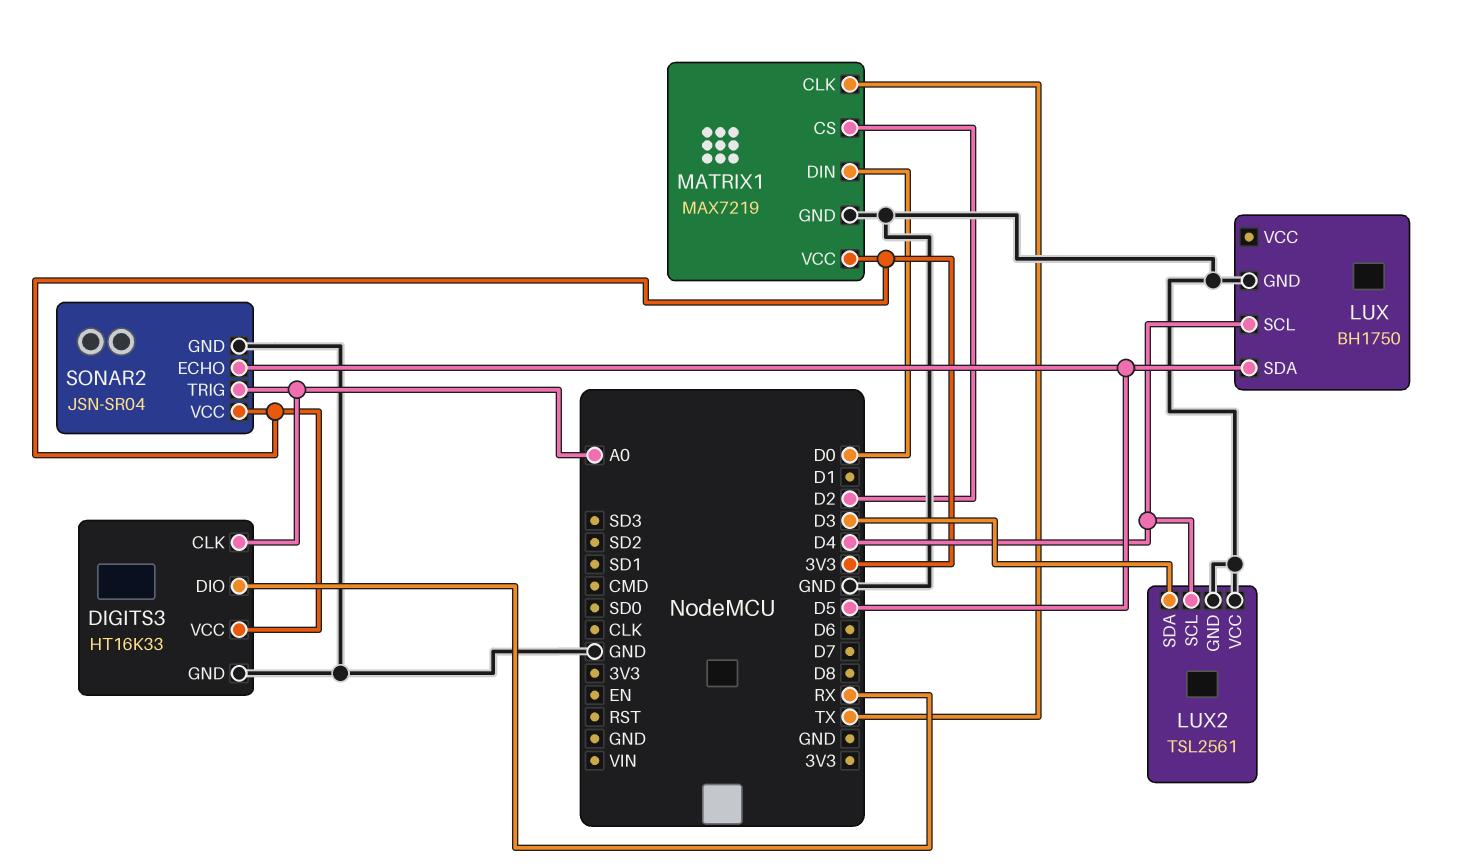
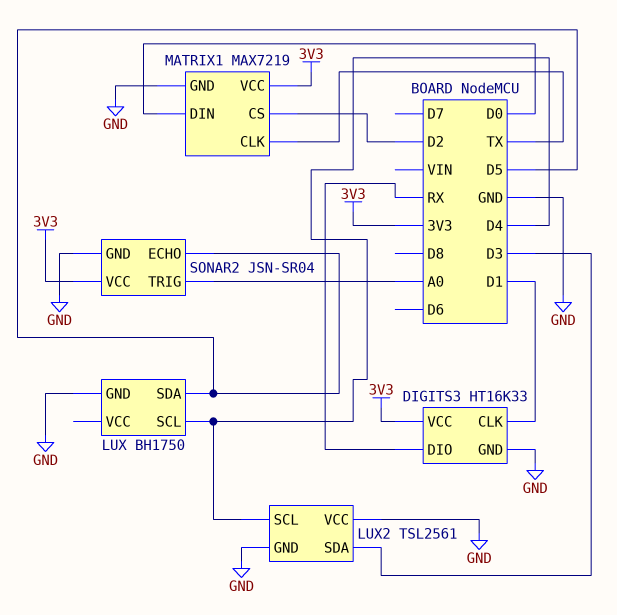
DIGITS3 pin CLK: A0 -> D1

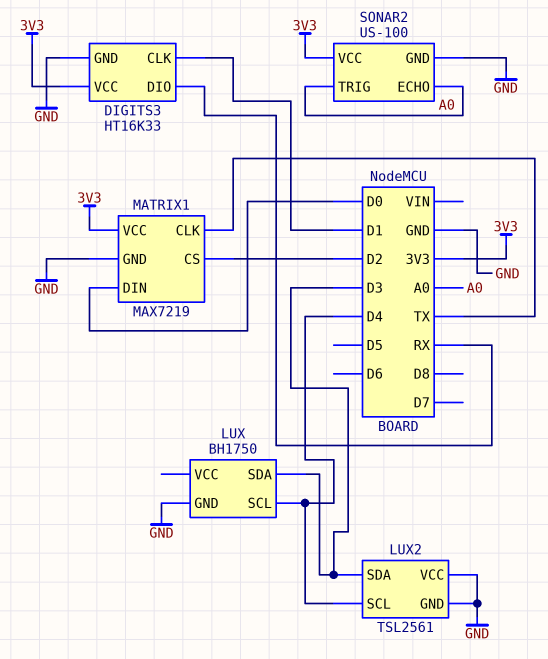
LUX pin SDA: D5 -> D3
SONAR2: JSN-SR04 -> US-100
SONAR2 pin ECHO: D5 -> A0

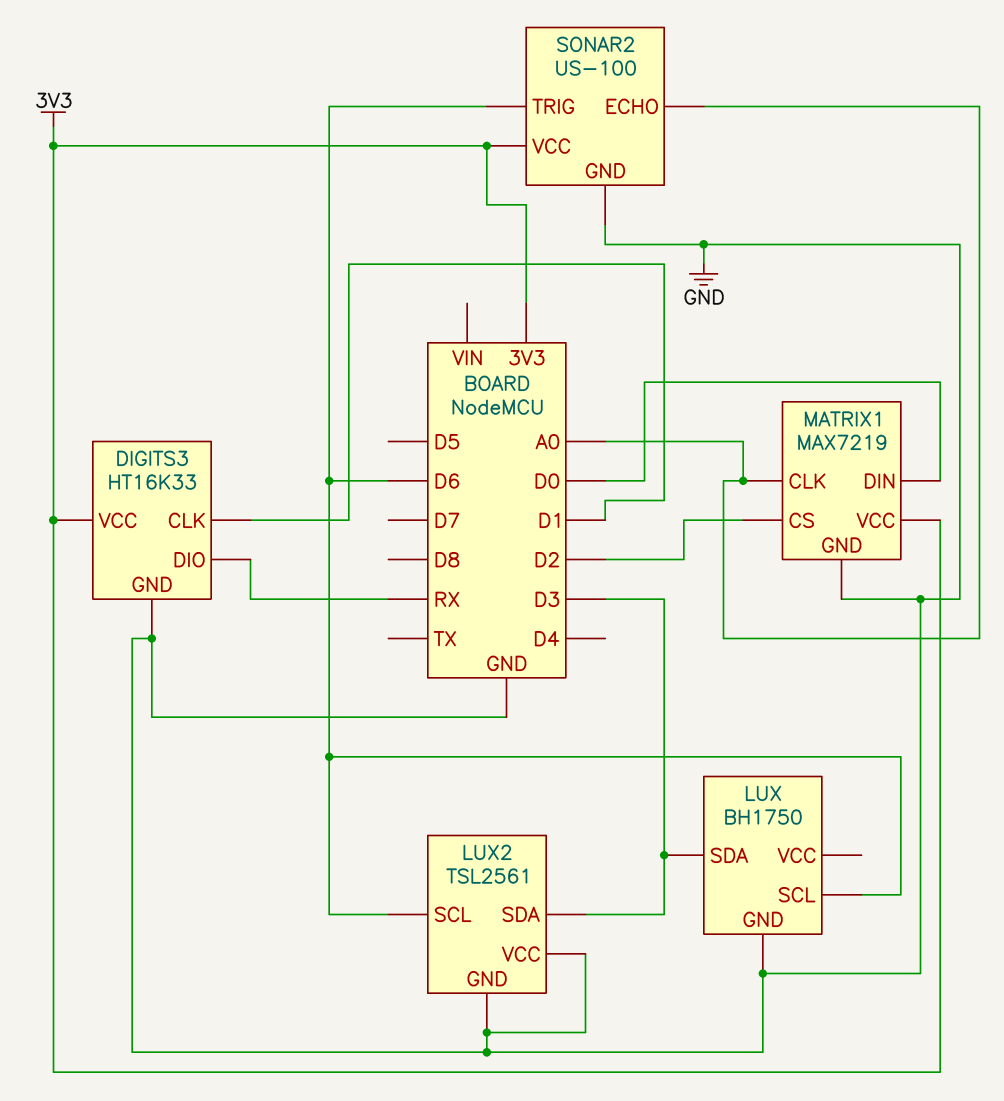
LUX pin SCL: D4 -> D6
LUX2 pin SCL: D4 -> D6
MATRIX1 pin CLK: TX -> A0
SONAR2 pin TRIG: A0 -> D6

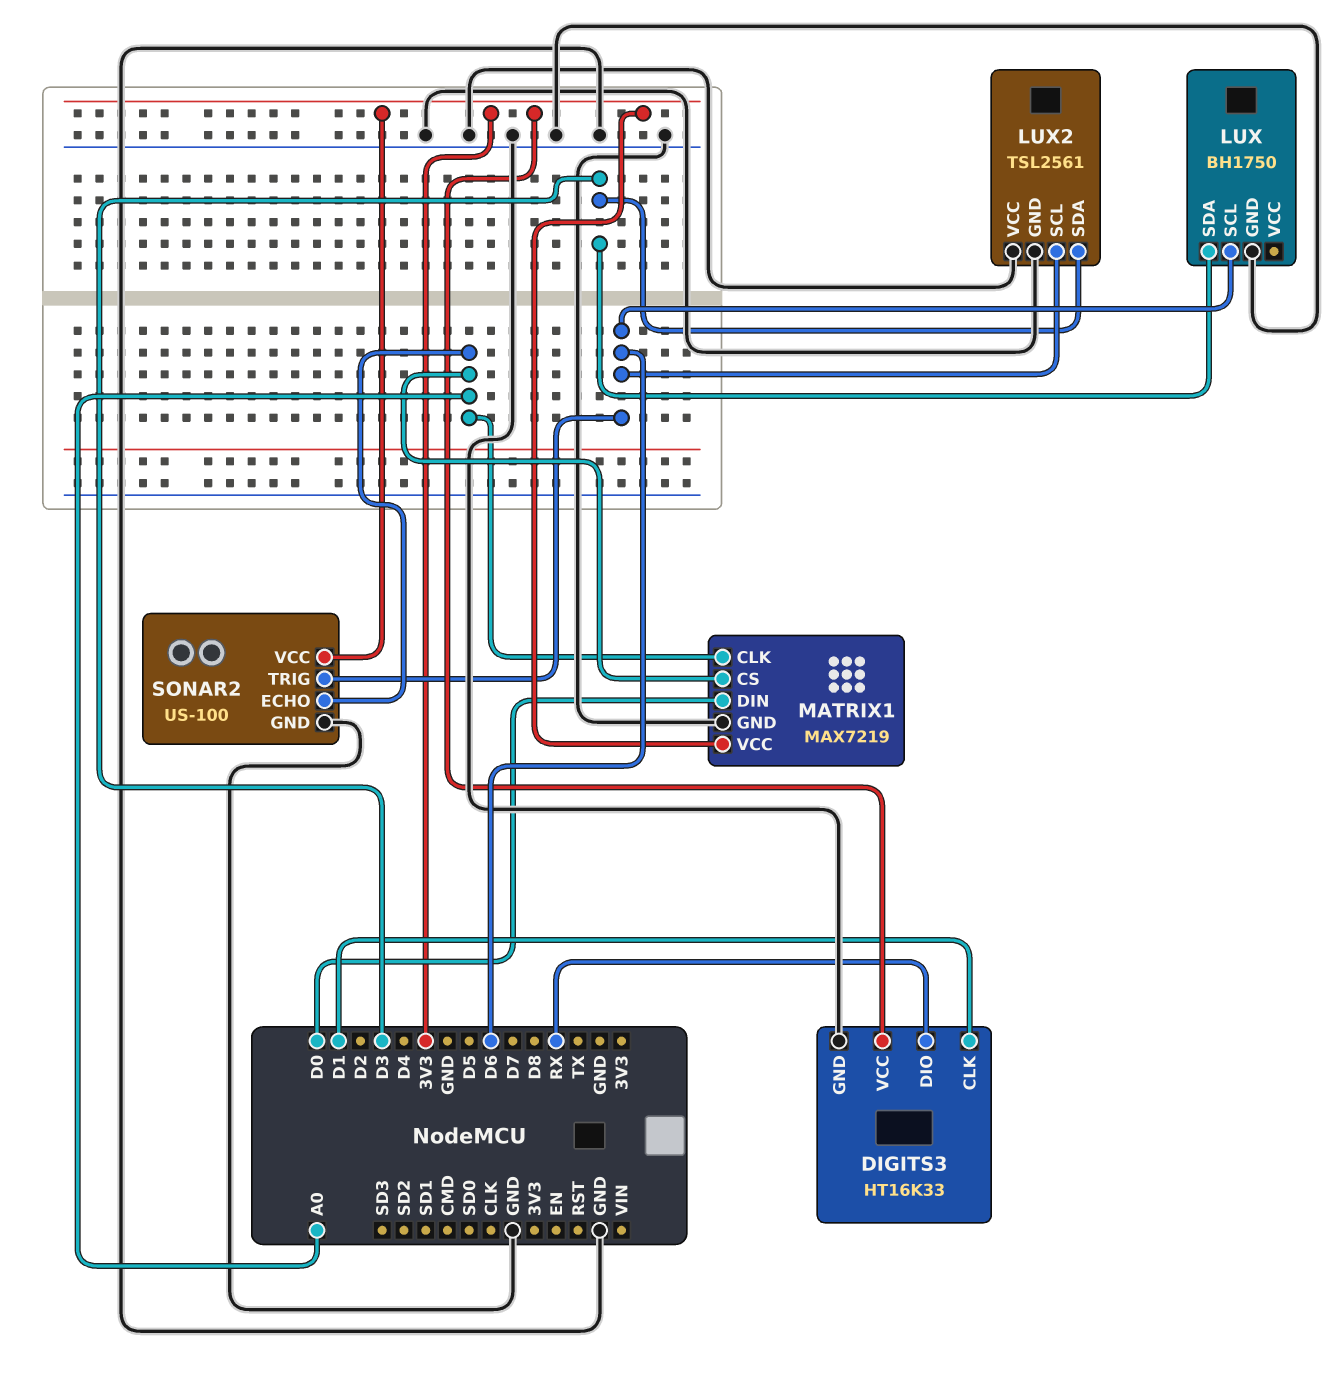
MATRIX1 pin CS: D2 -> A0

